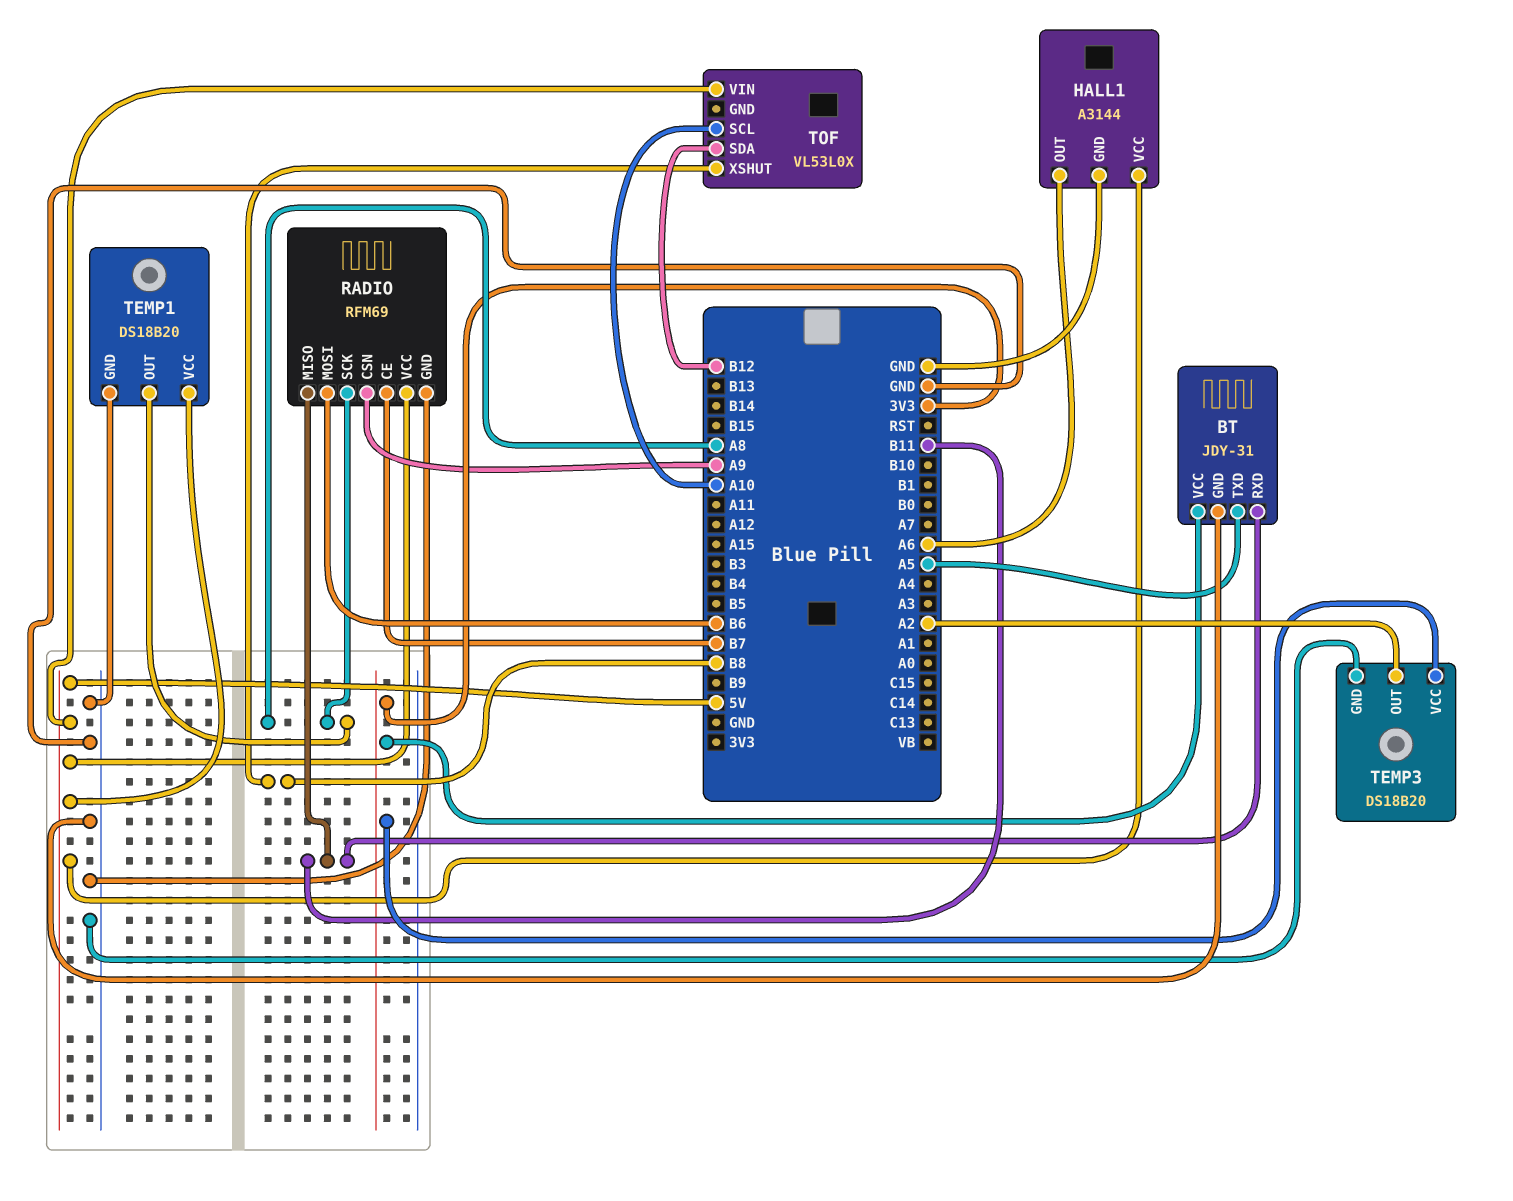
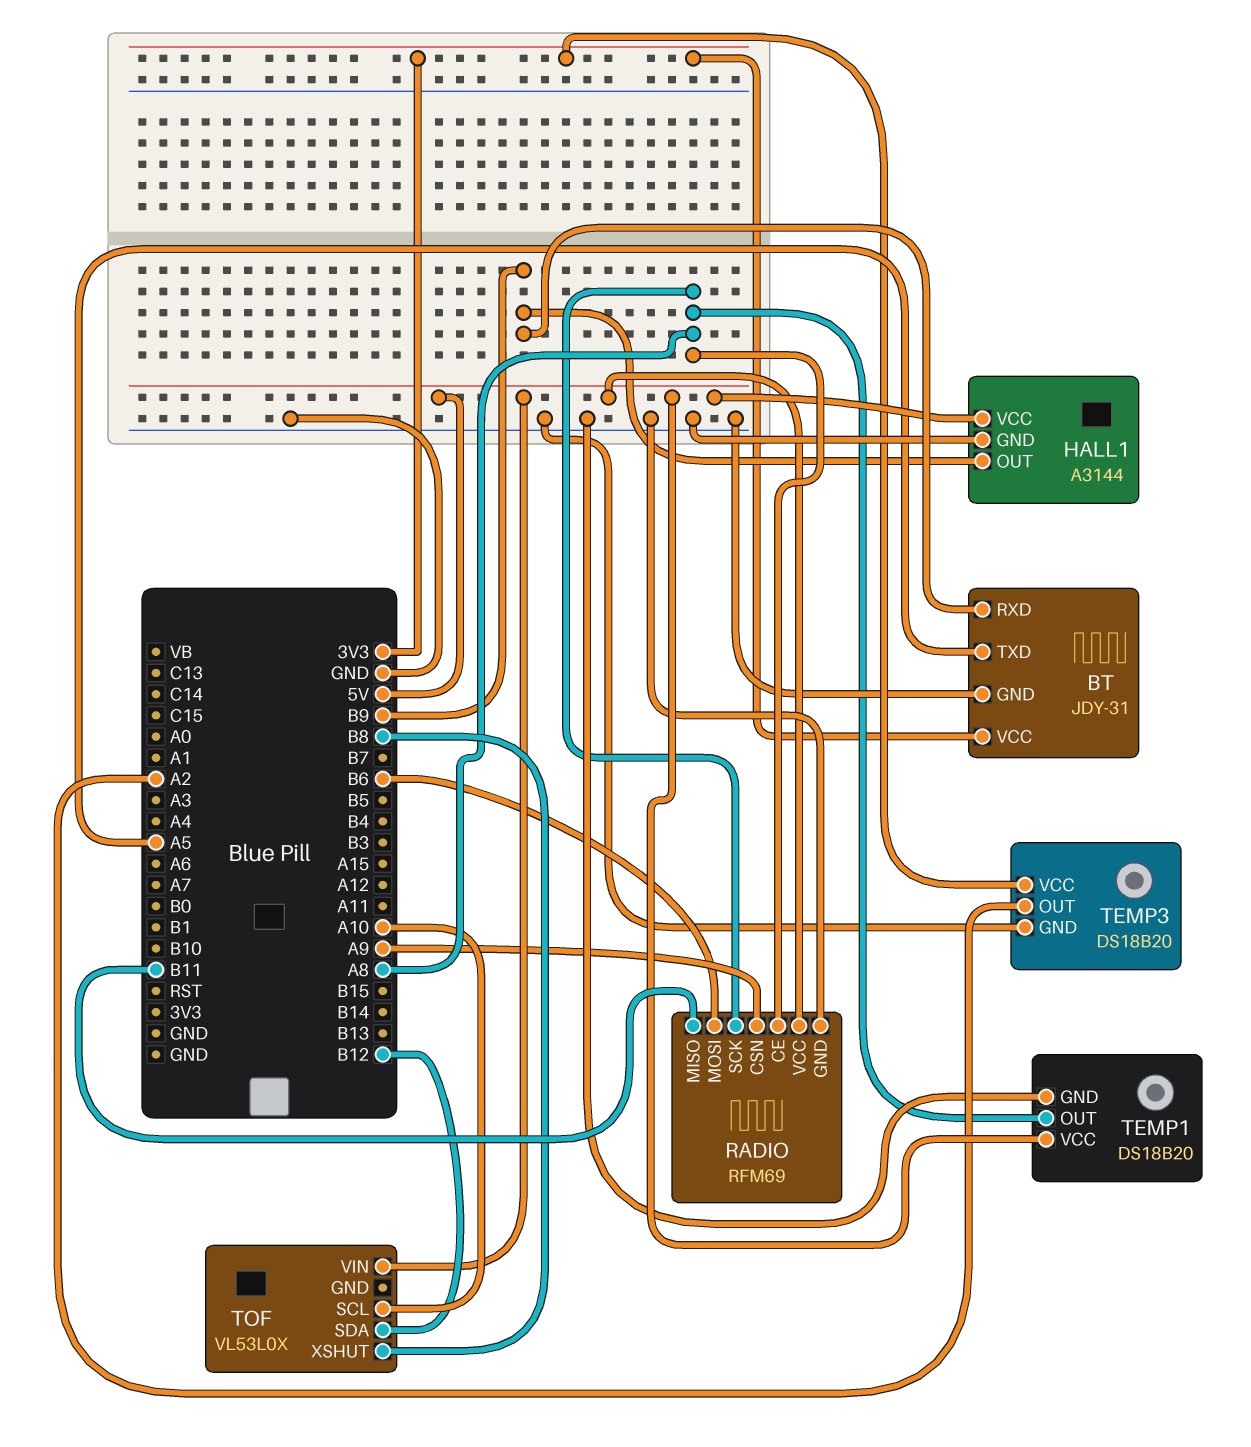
BT pin RXD: B11 -> B9
HALL1 pin OUT: A6 -> B9
RADIO pin CE: B7 -> A8

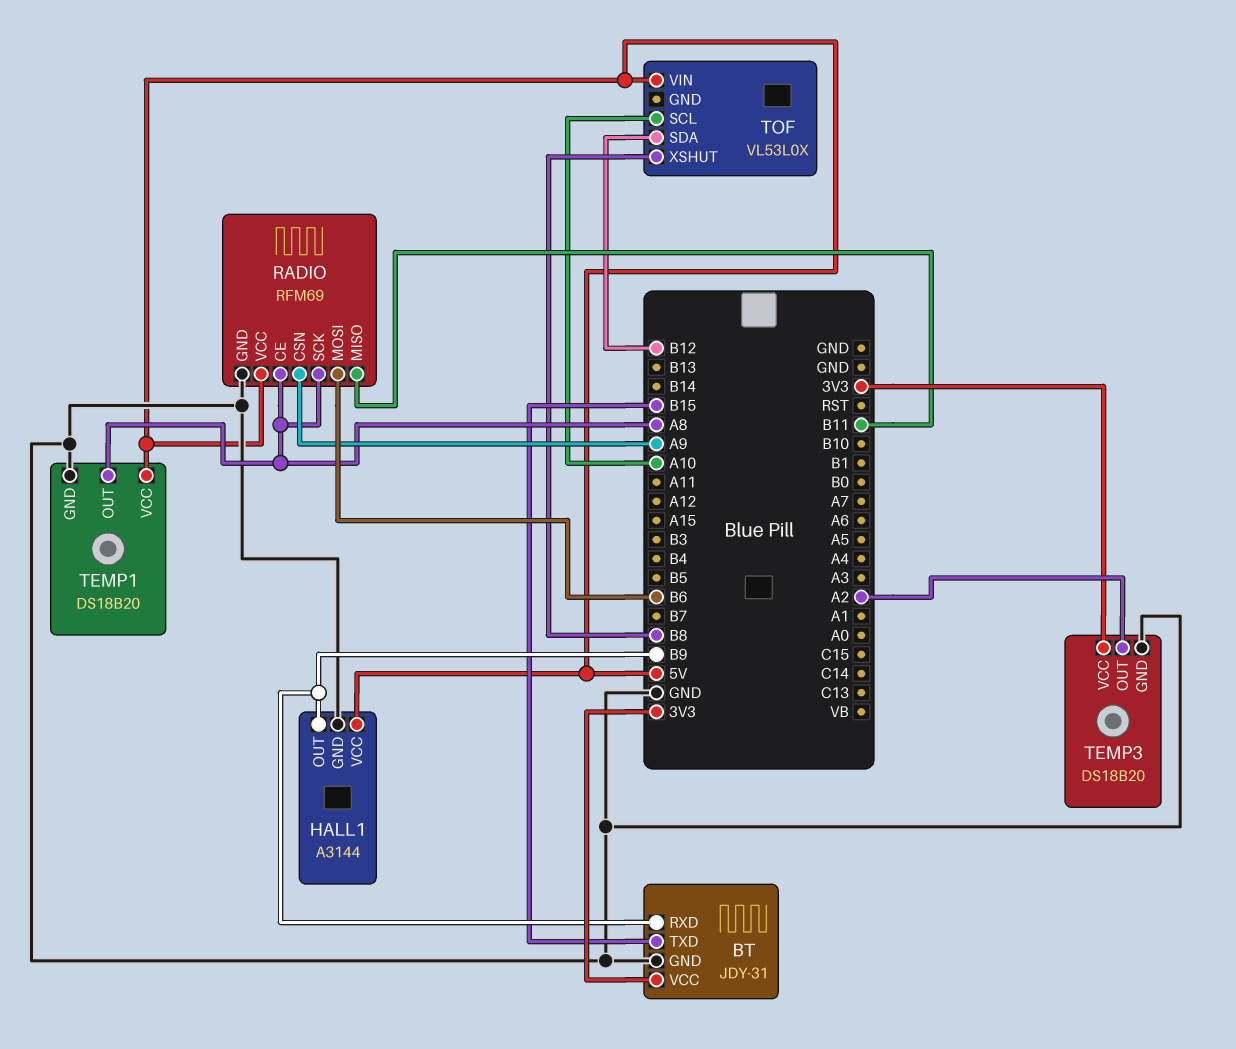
BT pin TXD: A5 -> B15

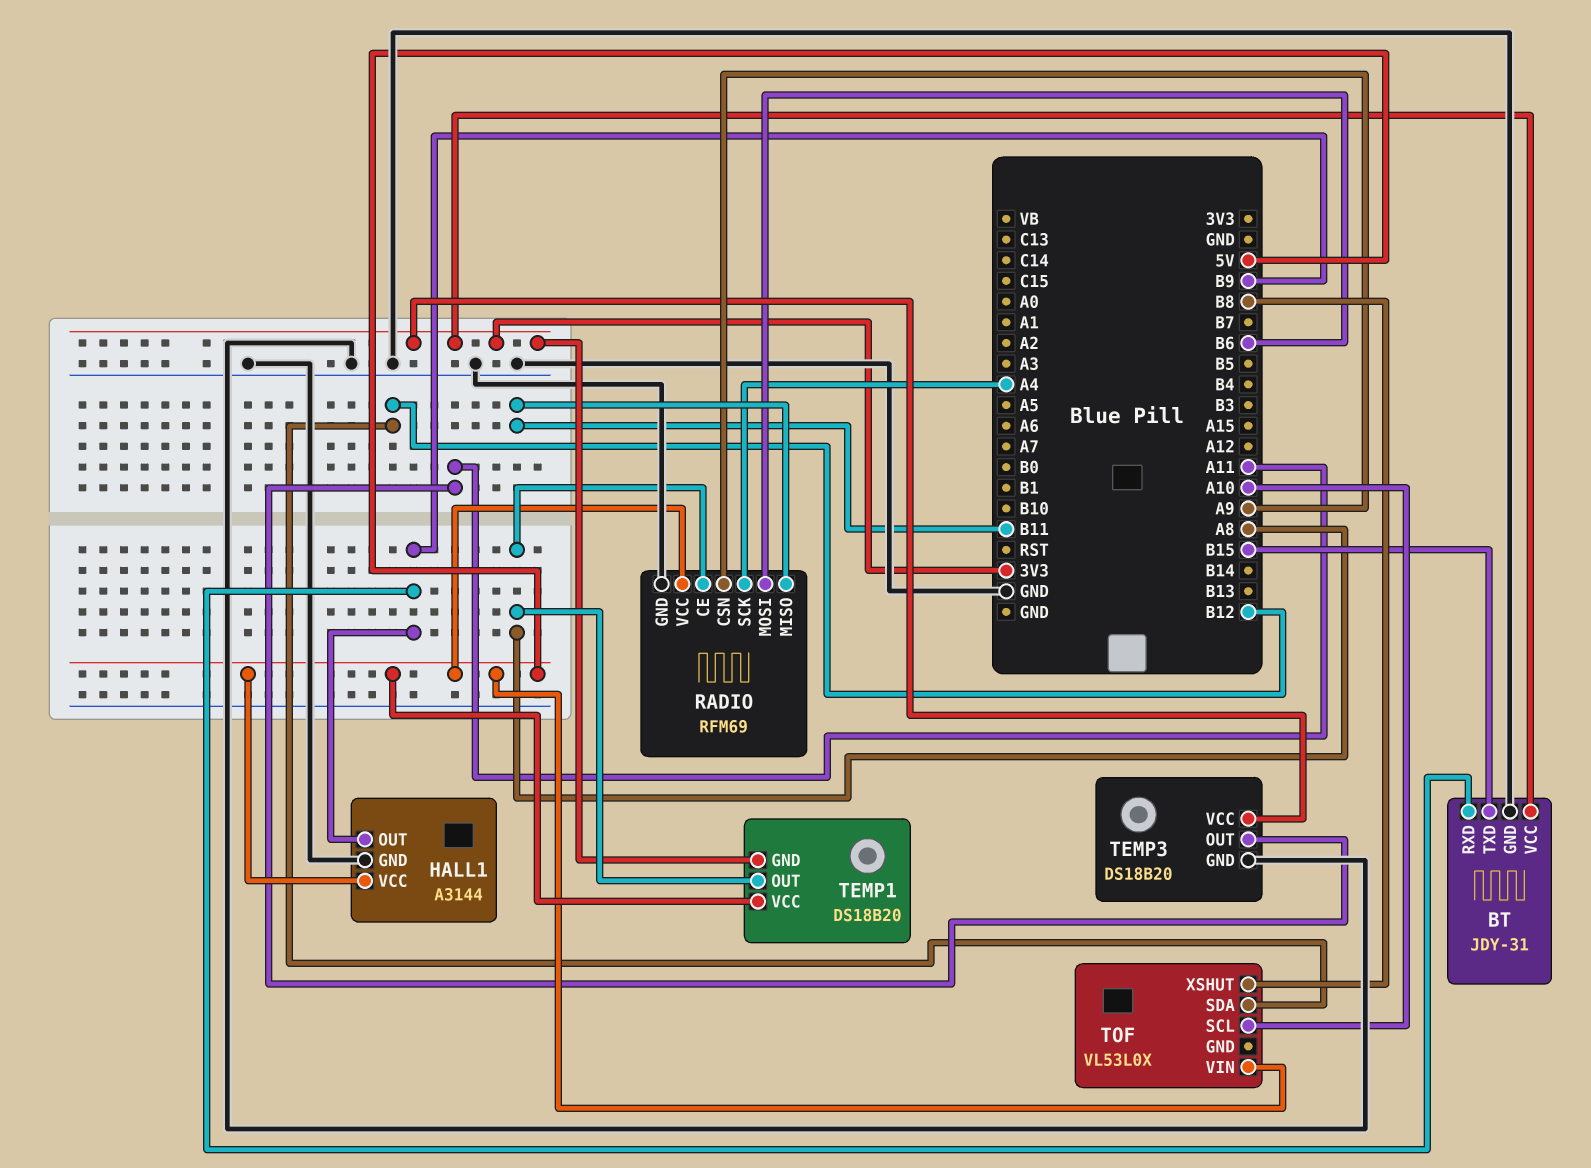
RADIO pin SCK: A8 -> A4
TEMP1 pin GND: GND -> 3V3
TEMP3 pin OUT: A2 -> A11

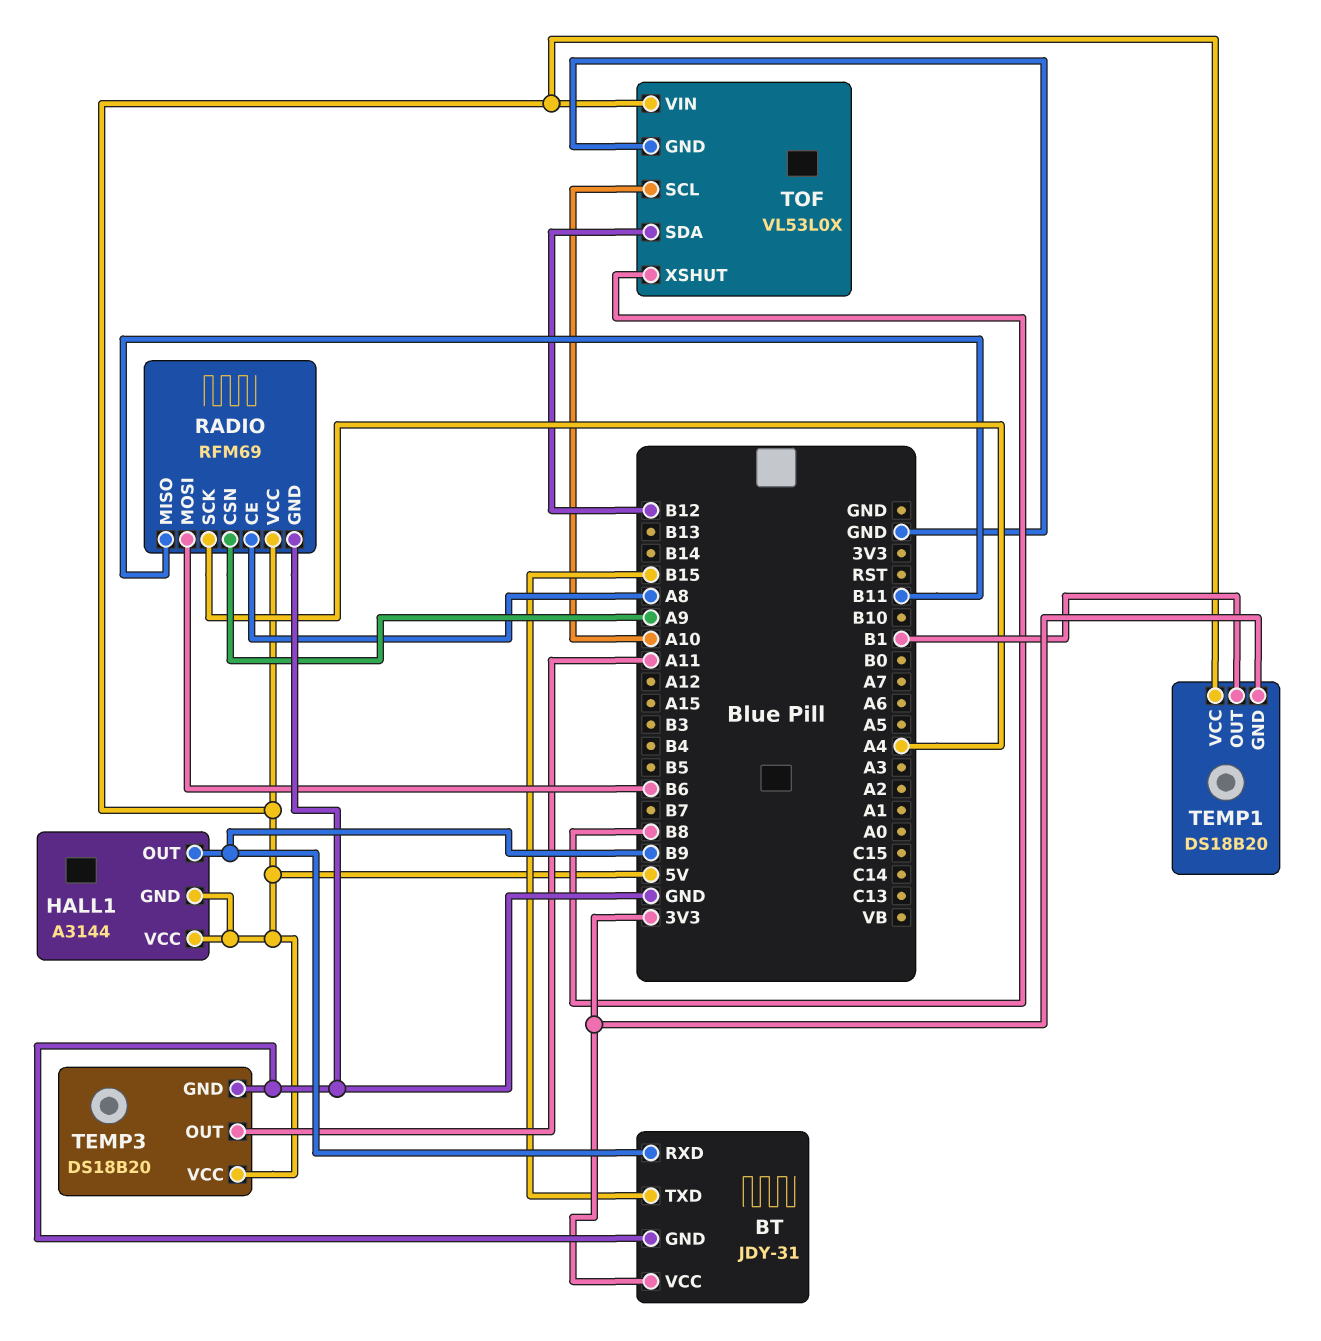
HALL1 pin GND: GND -> 5V
TEMP1 pin OUT: A8 -> B1
TEMP3 pin VCC: 3V3 -> 5V
TOF pin GND: none -> GND

